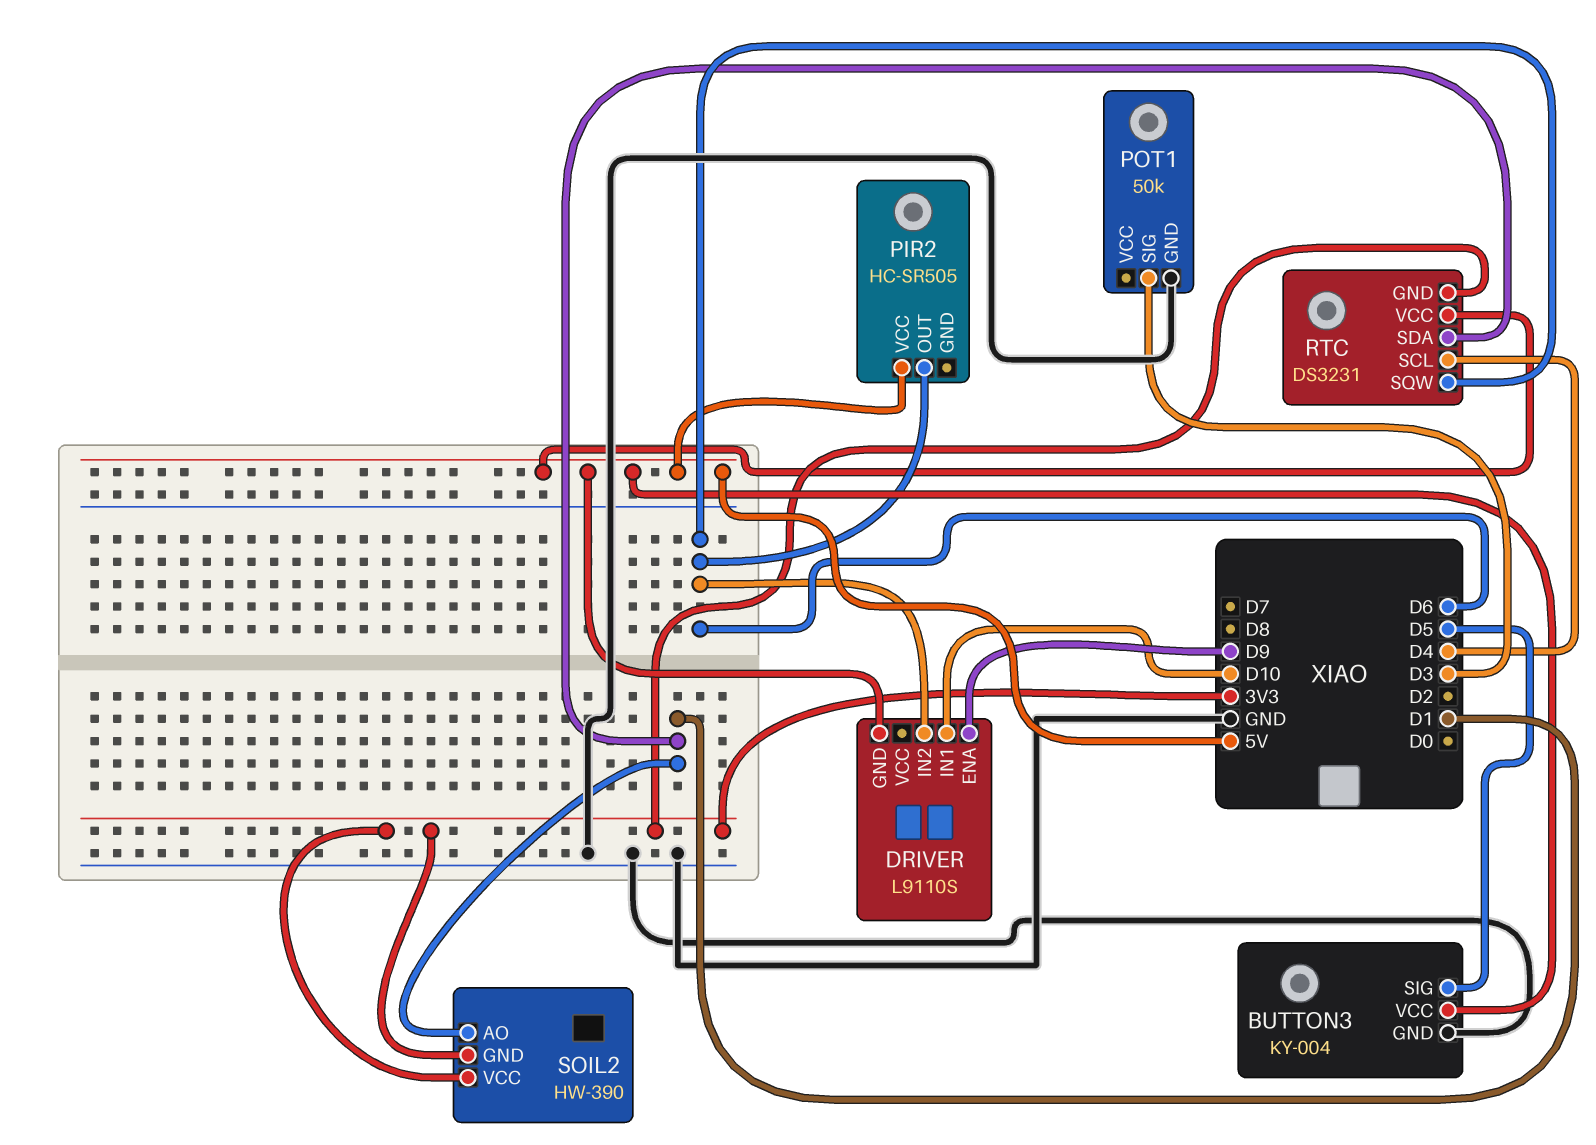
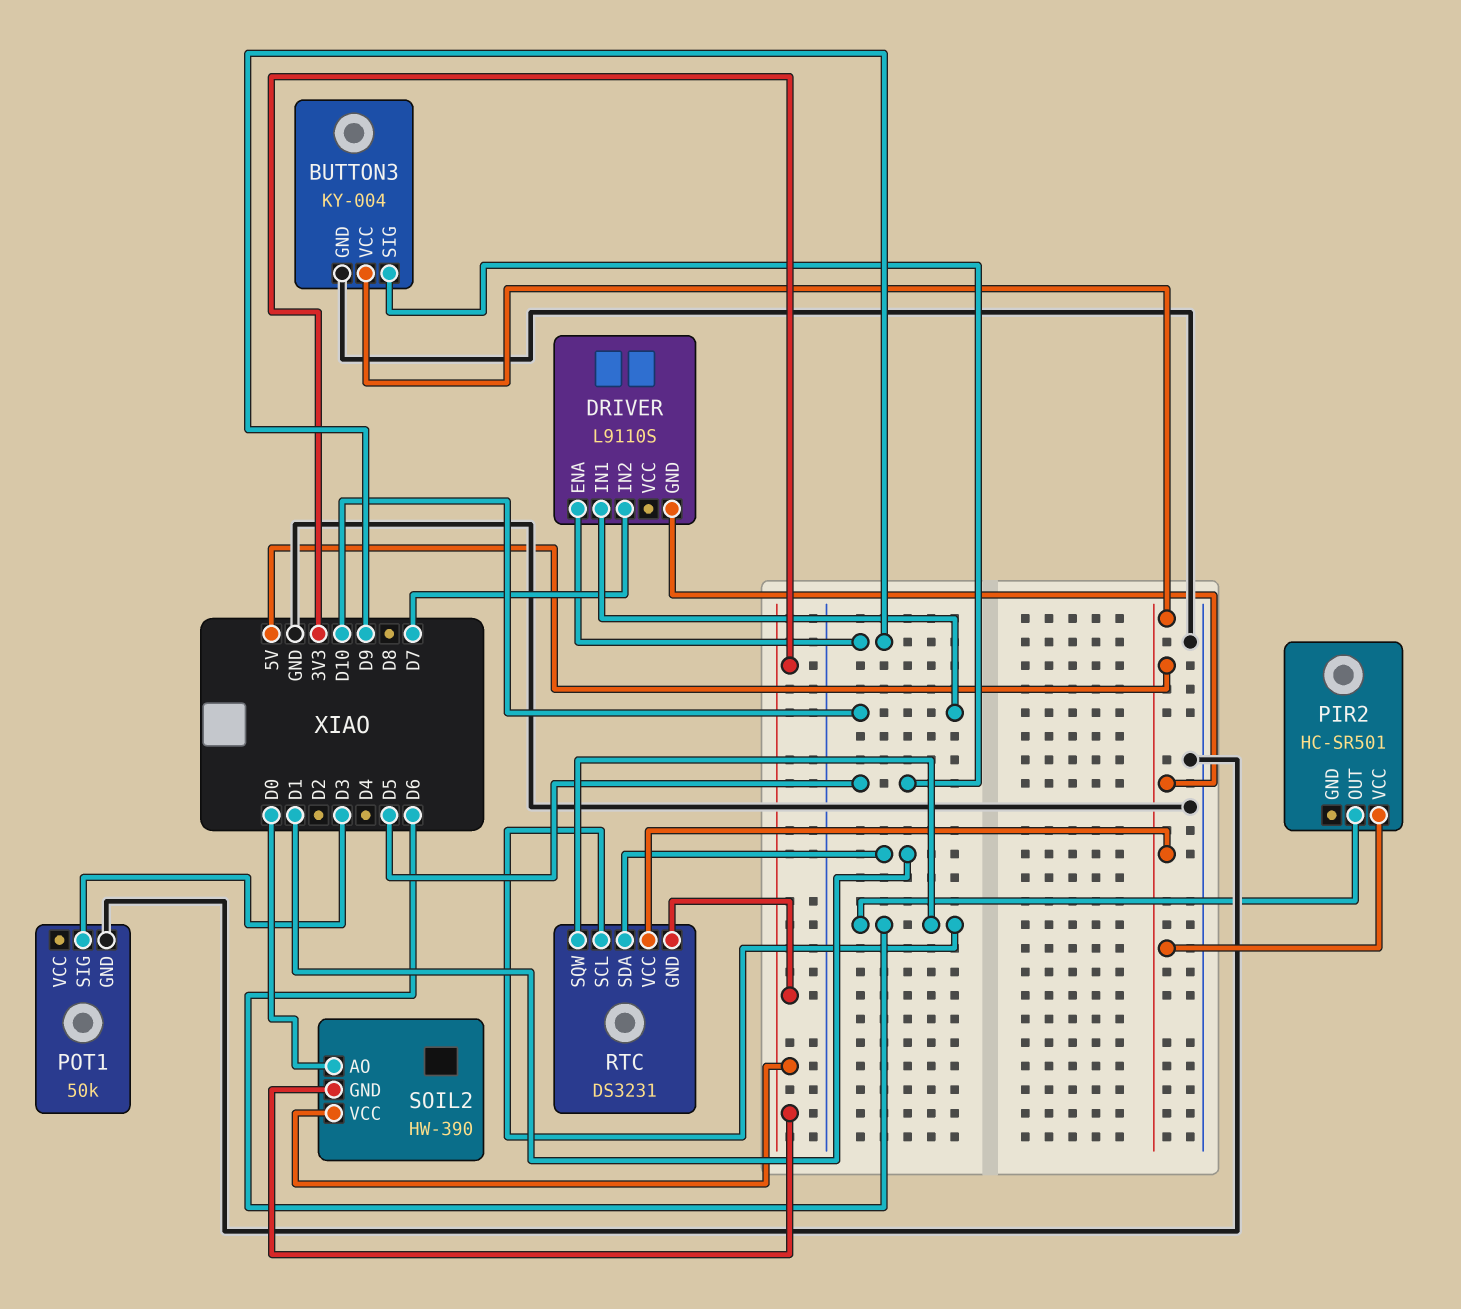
DRIVER pin IN2: D6 -> D7
PIR2: HC-SR505 -> HC-SR501
RTC pin SCL: D4 -> D6
SOIL2 pin AO: D1 -> D0

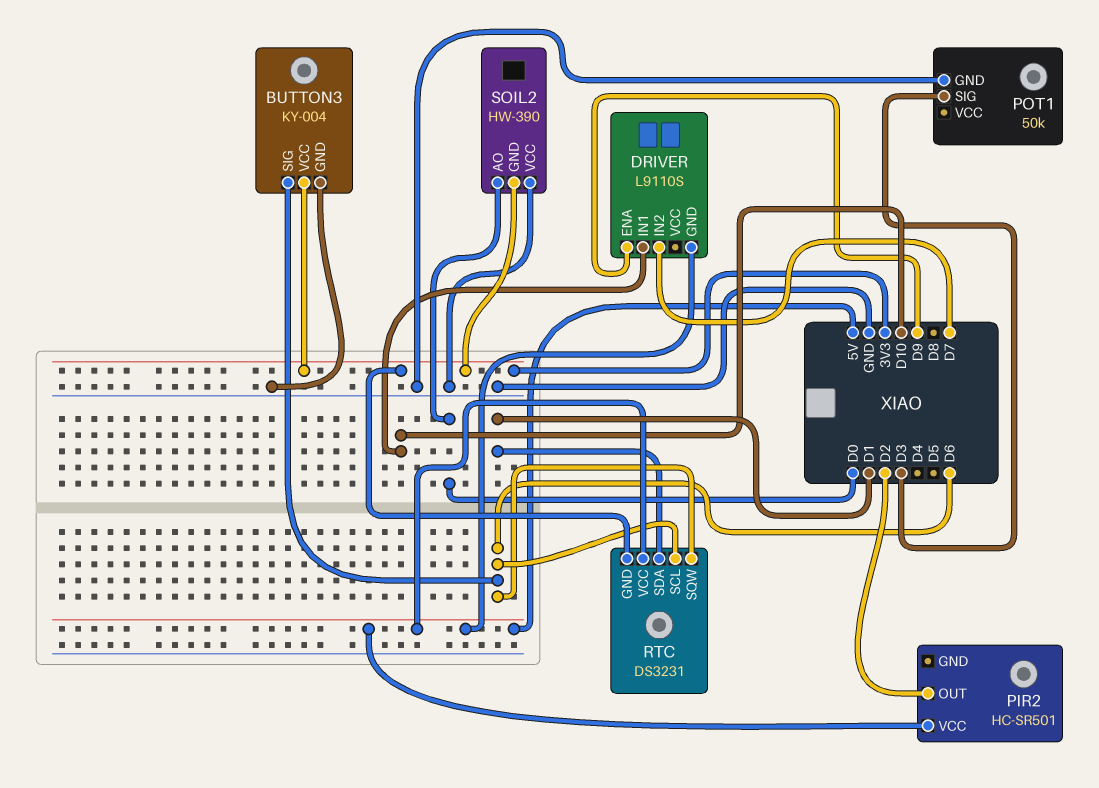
BUTTON3 pin SIG: D5 -> D6
BUTTON3 pin VCC: 5V -> 3V3
PIR2 pin OUT: D6 -> D2
SOIL2 pin VCC: 3V3 -> GND

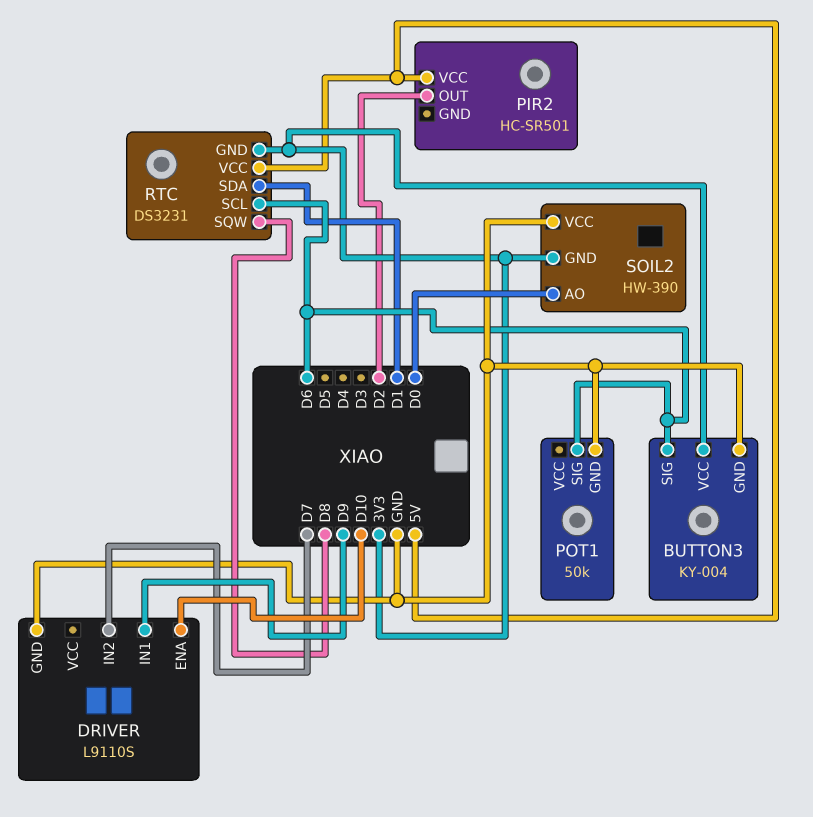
DRIVER pin ENA: D9 -> D10
DRIVER pin GND: 5V -> GND
DRIVER pin IN1: D10 -> D9
POT1 pin SIG: D3 -> D6
RTC pin SQW: D6 -> D8

